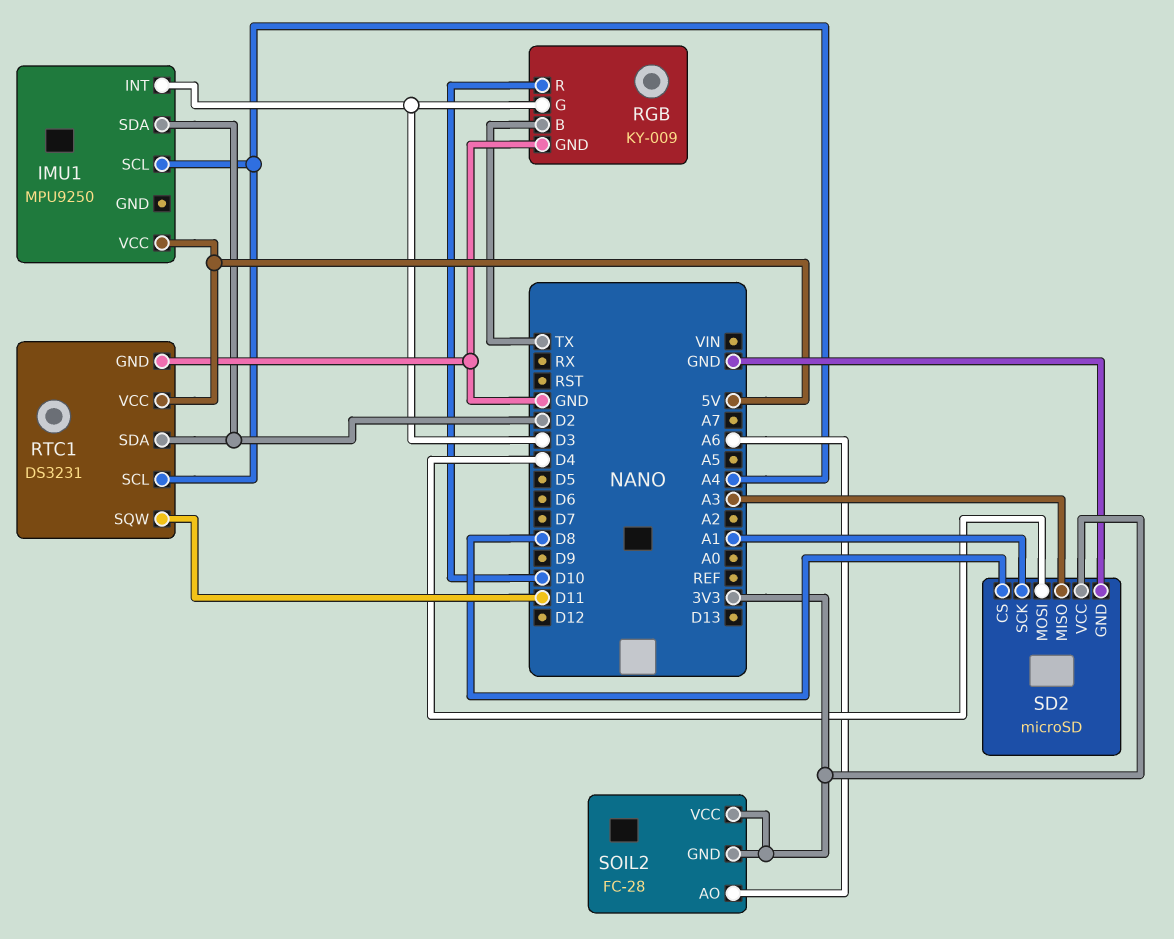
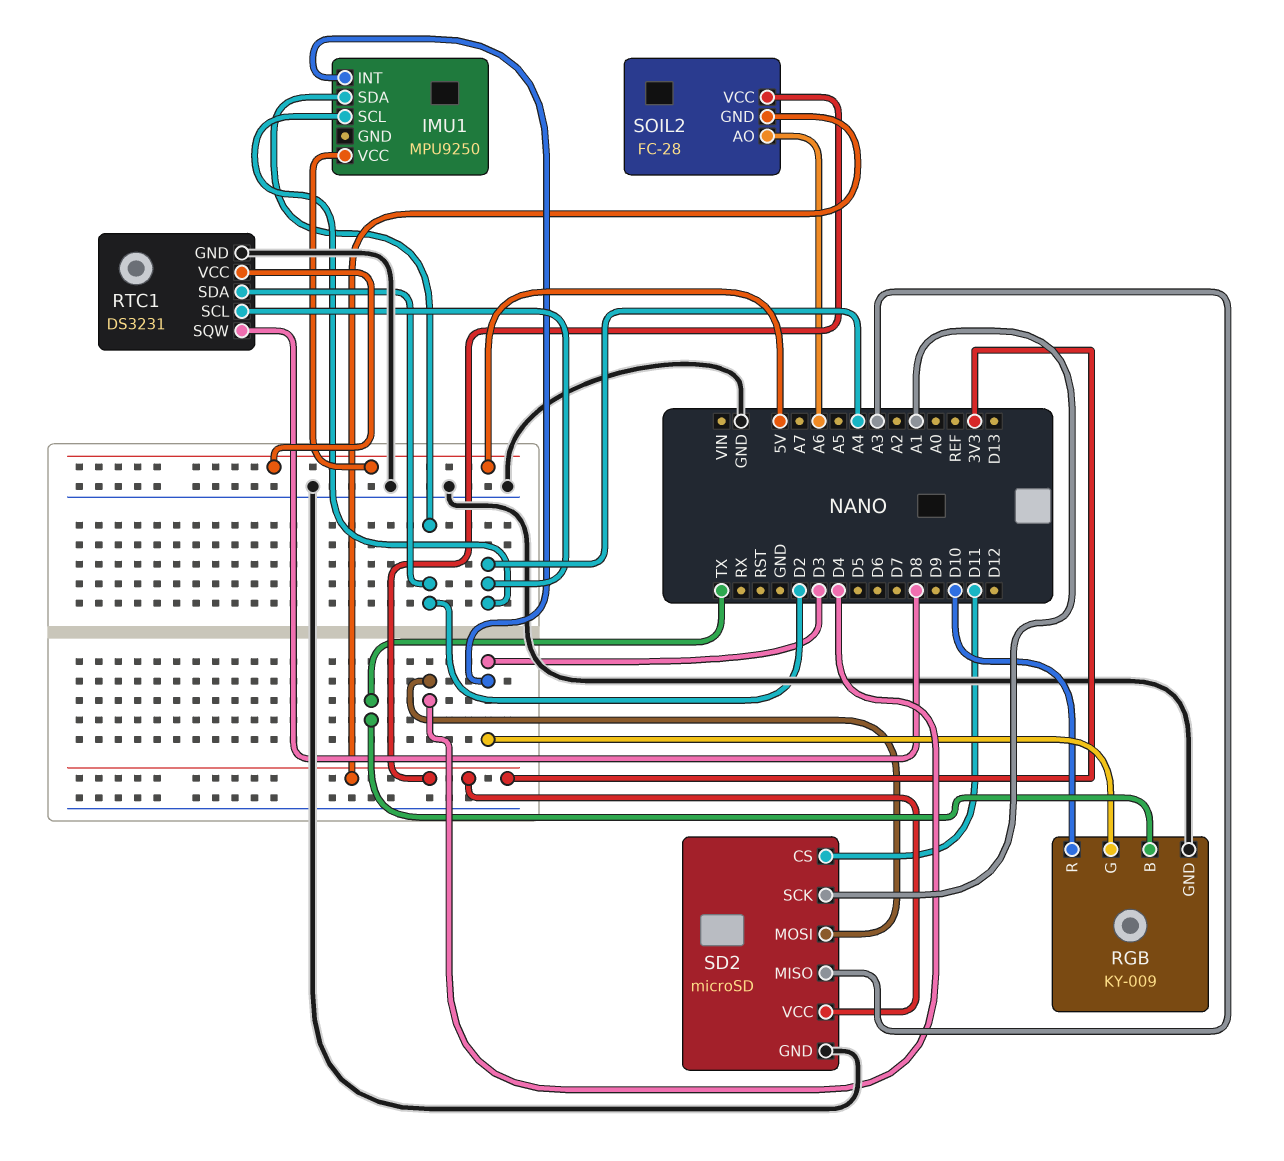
RTC1 pin SQW: D11 -> D8
SD2 pin CS: D8 -> D11

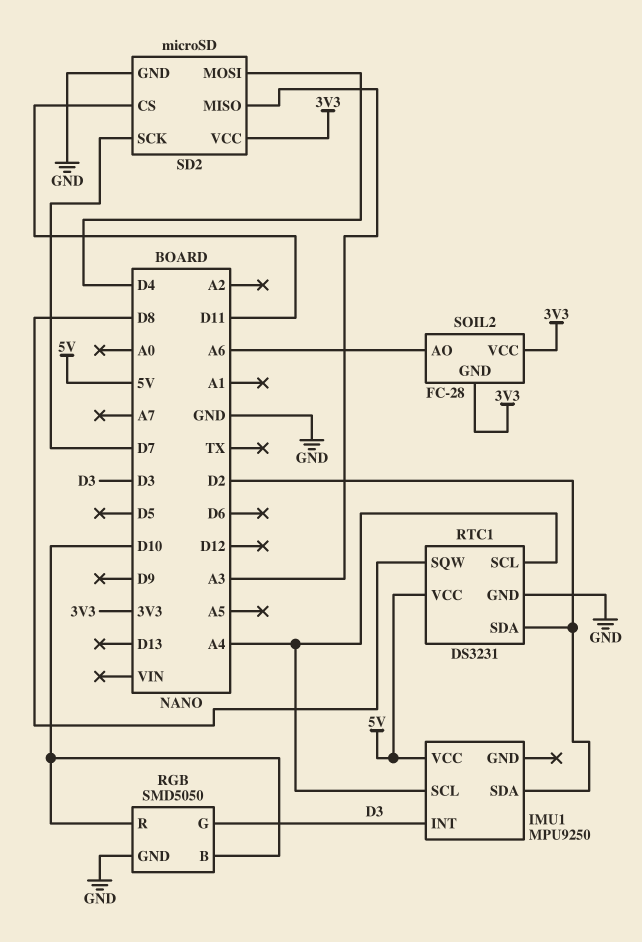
RGB: KY-009 -> SMD5050
RGB pin B: TX -> D10
SD2 pin SCK: A1 -> D7

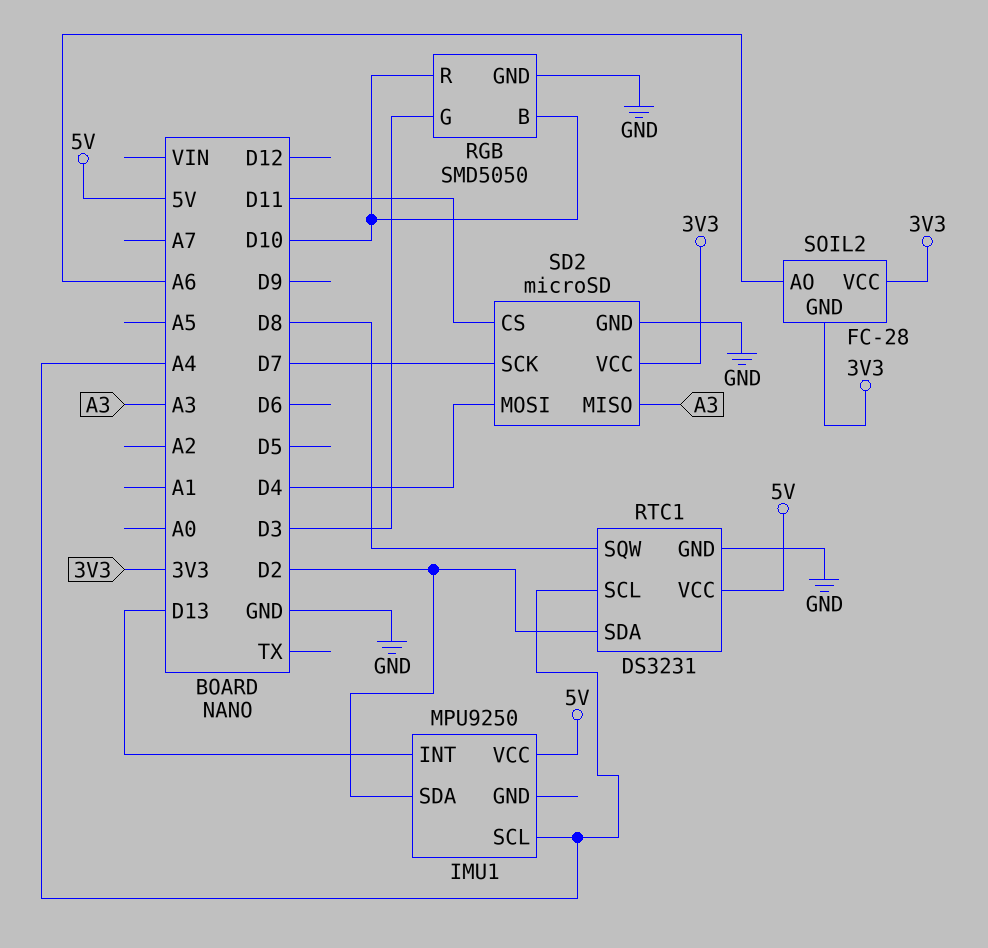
IMU1 pin INT: D3 -> D13

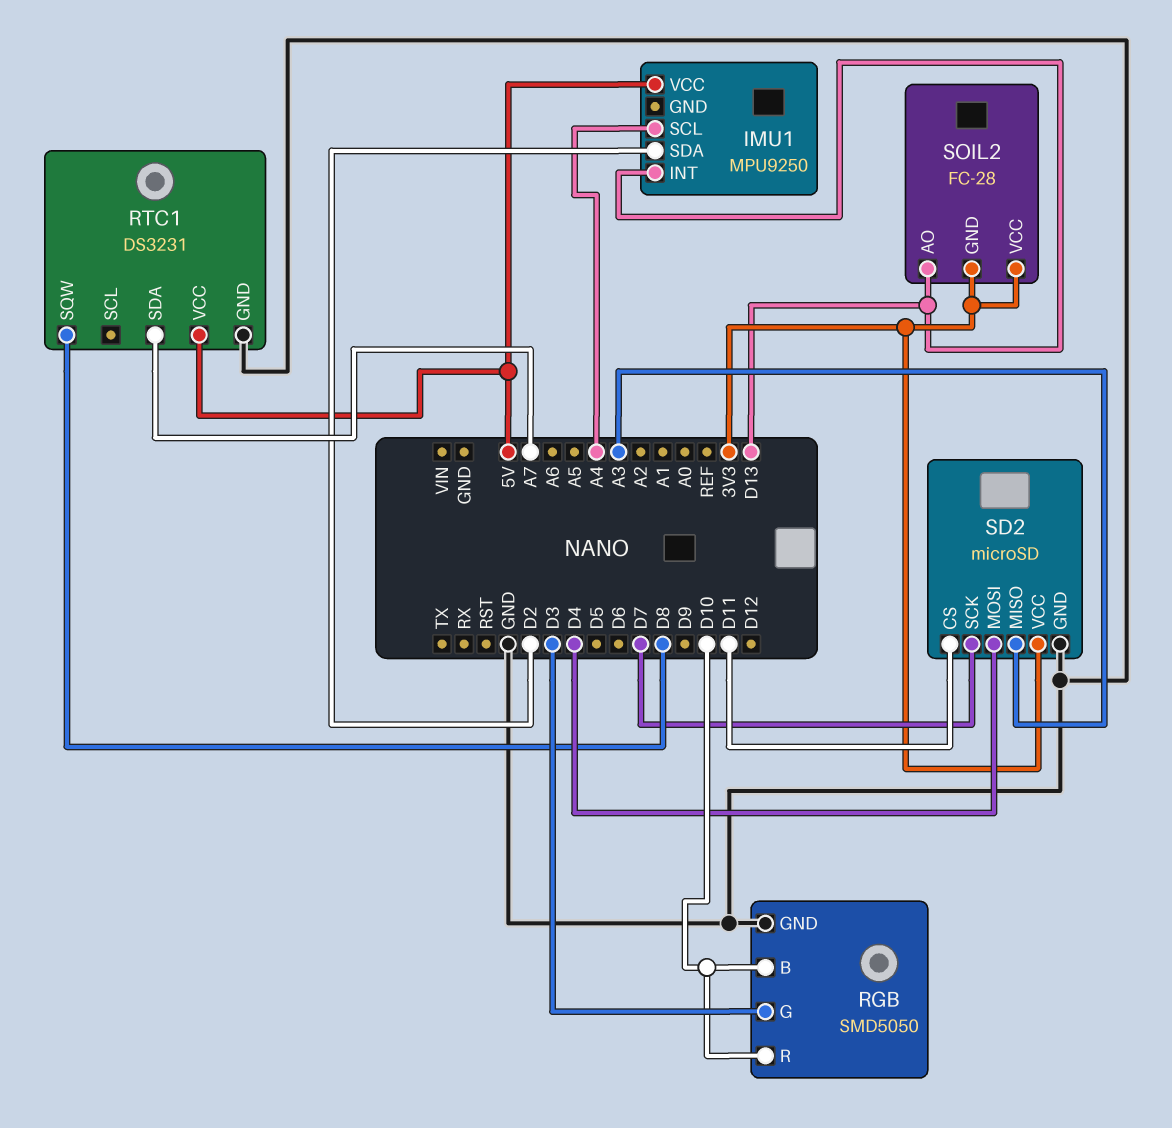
RTC1 pin SCL: A4 -> none
RTC1 pin SDA: D2 -> A7
SOIL2 pin AO: A6 -> D13

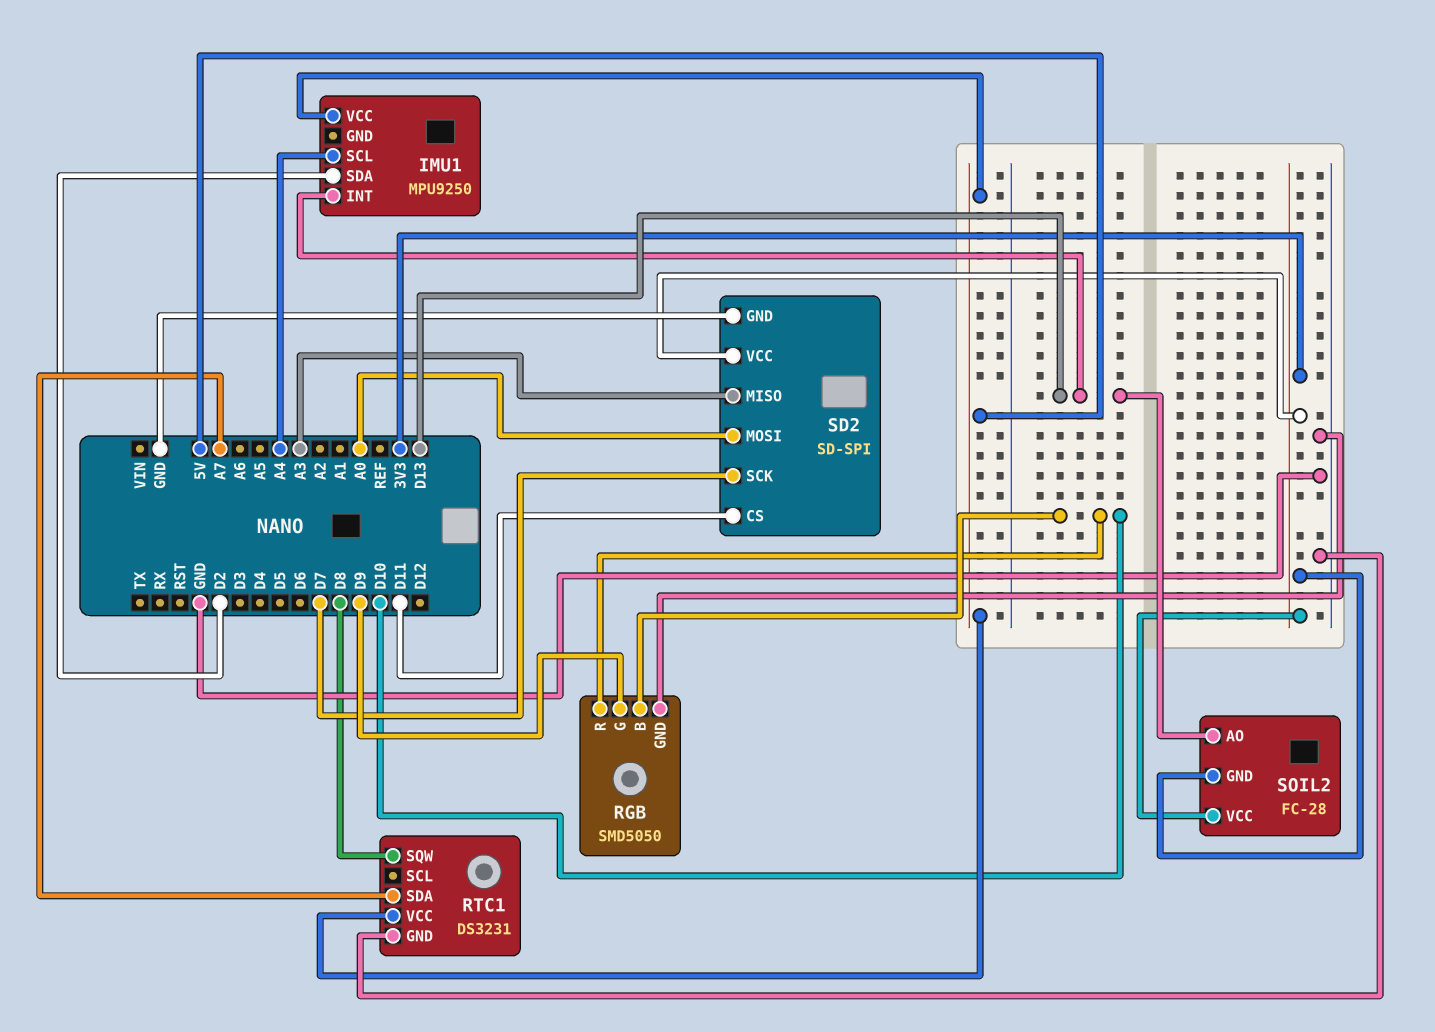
RGB pin G: D3 -> D9
SD2: microSD -> SD-SPI
SD2 pin MOSI: D4 -> A0

